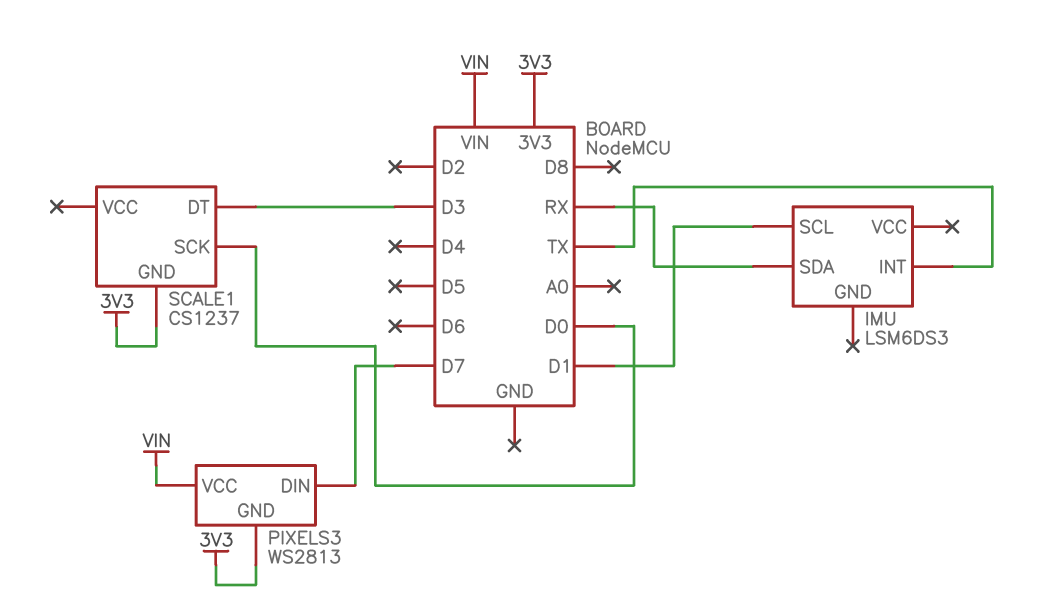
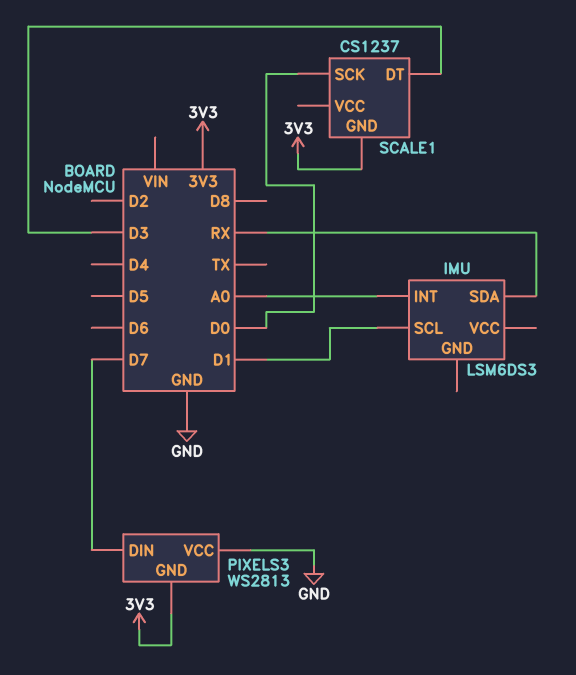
IMU pin INT: TX -> A0
PIXELS3 pin VCC: VIN -> GND

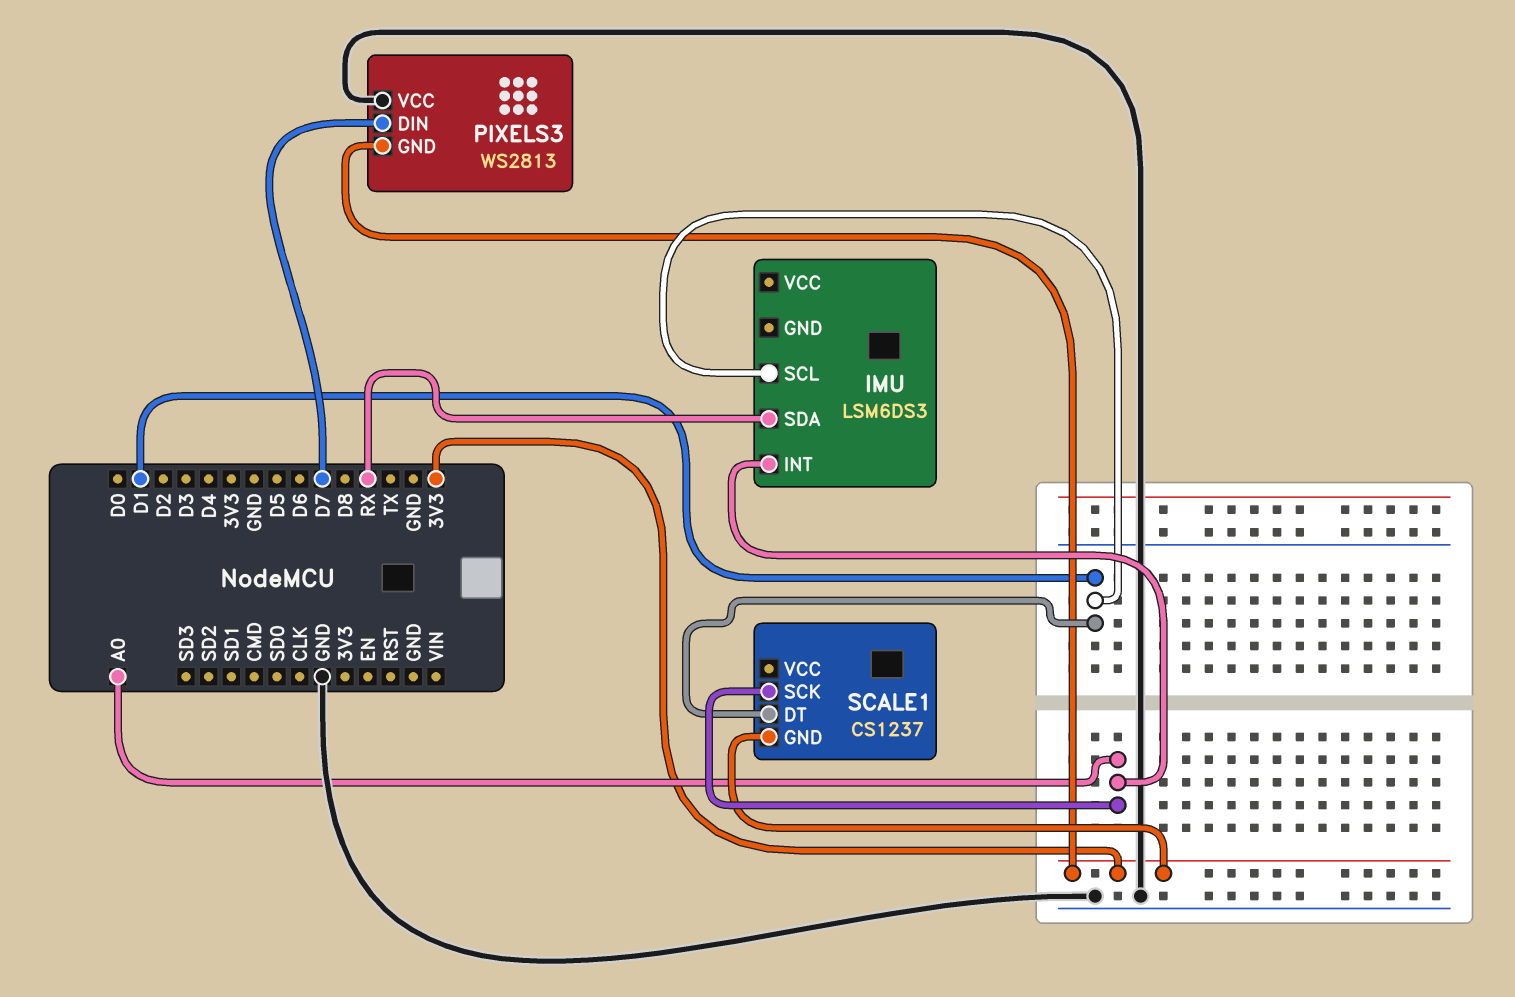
SCALE1 pin DT: D3 -> D1
SCALE1 pin SCK: D0 -> A0

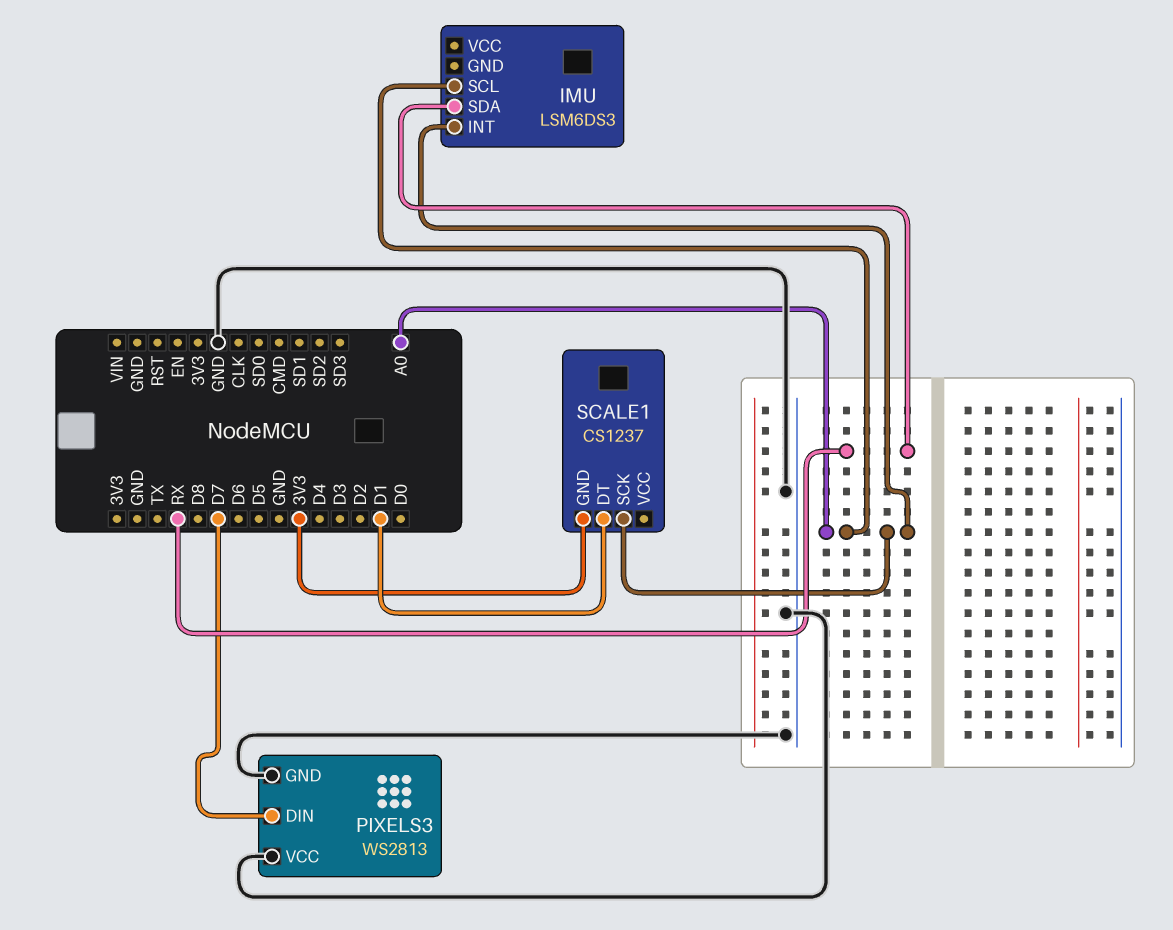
IMU pin SCL: D1 -> A0
PIXELS3 pin GND: 3V3 -> GND

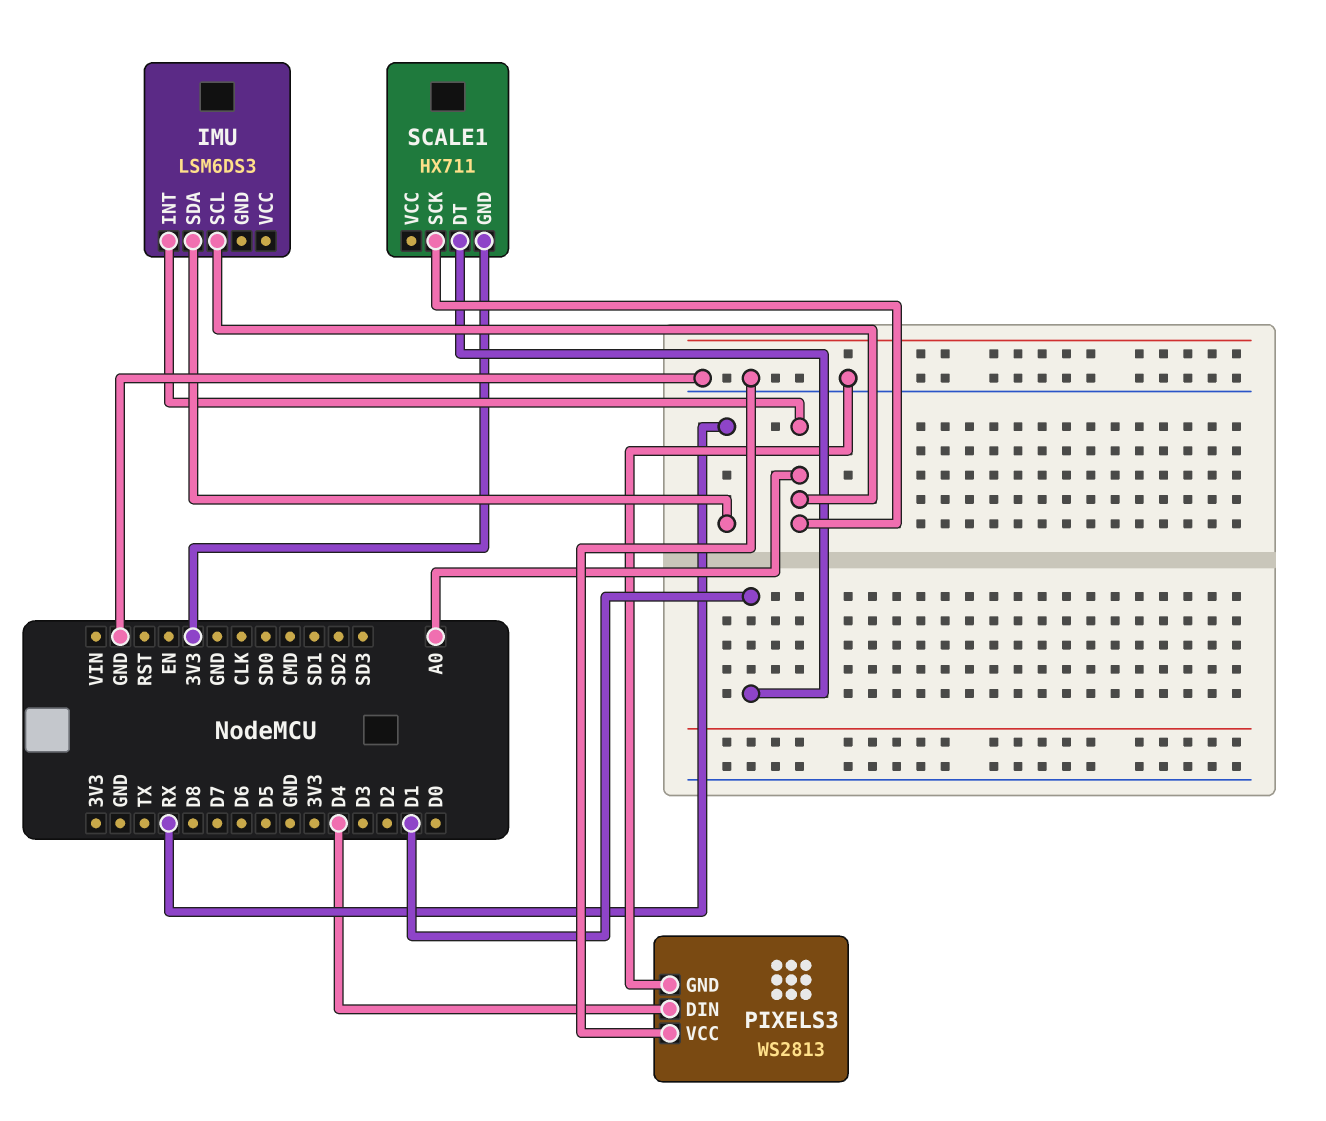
PIXELS3 pin DIN: D7 -> D4
SCALE1: CS1237 -> HX711

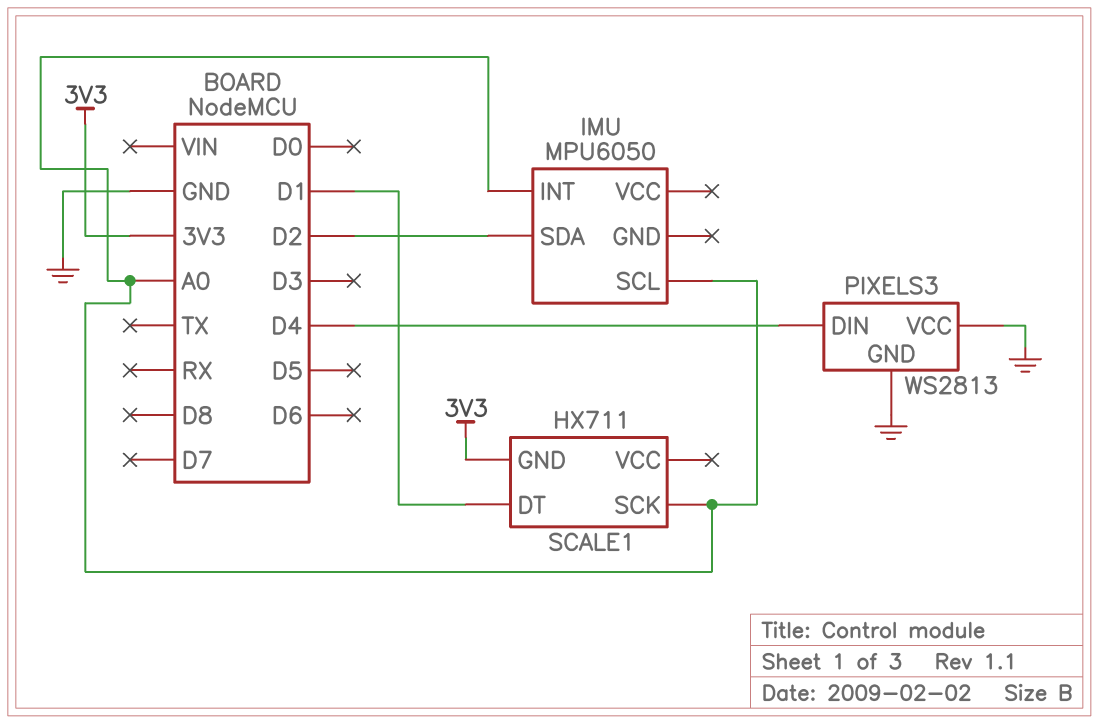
IMU: LSM6DS3 -> MPU6050
IMU pin SDA: RX -> D2

